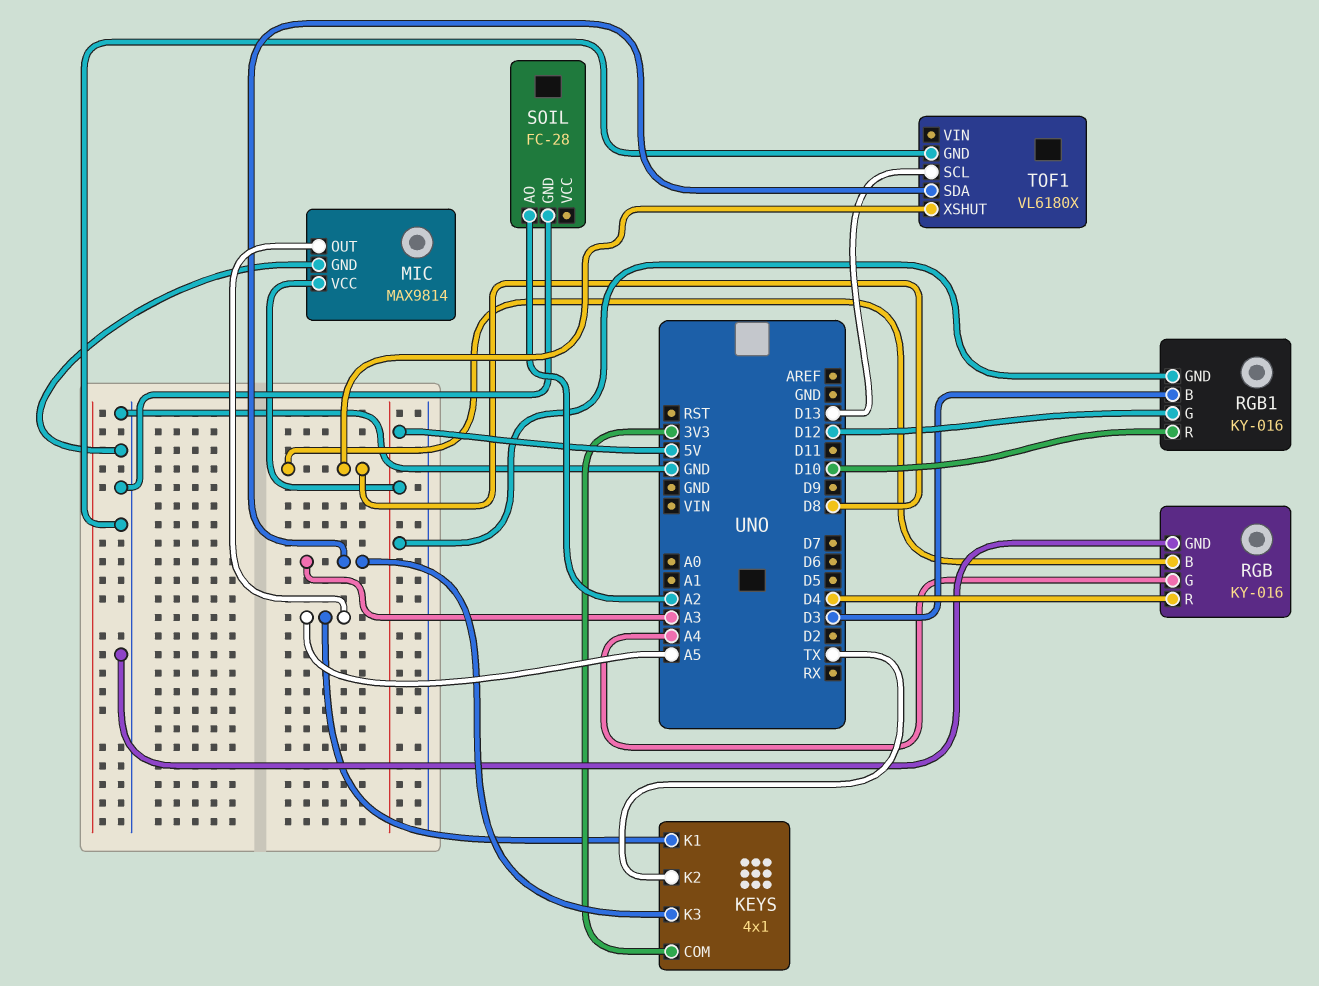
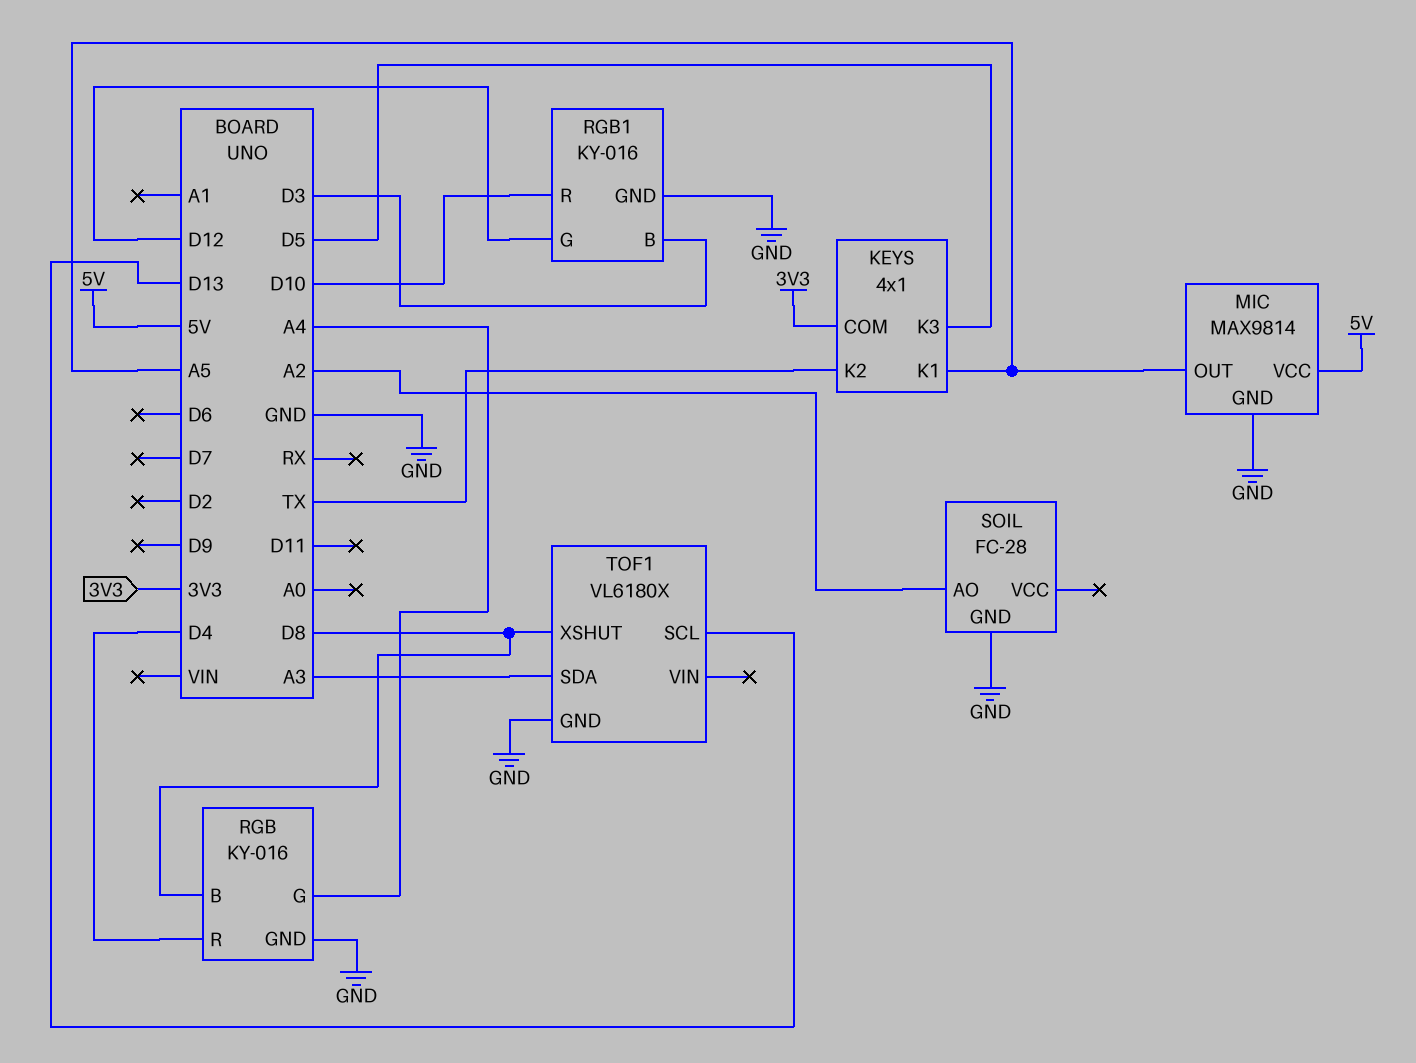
KEYS pin K3: A3 -> D5
RGB1 pin GND: 5V -> GND

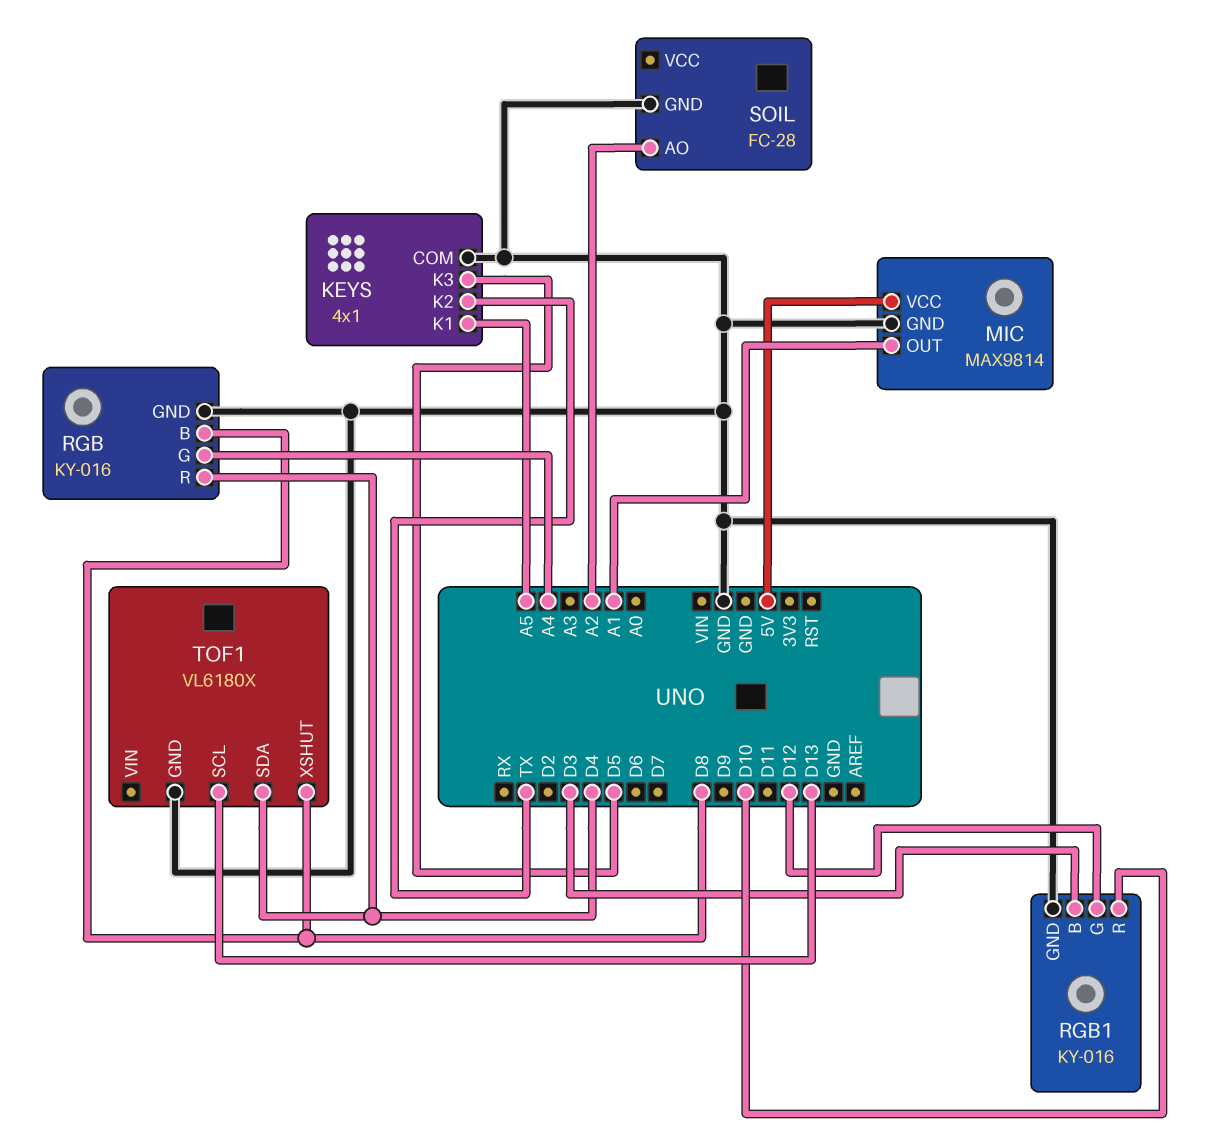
KEYS pin COM: 3V3 -> GND
MIC pin OUT: A5 -> A1
TOF1 pin SDA: A3 -> D4

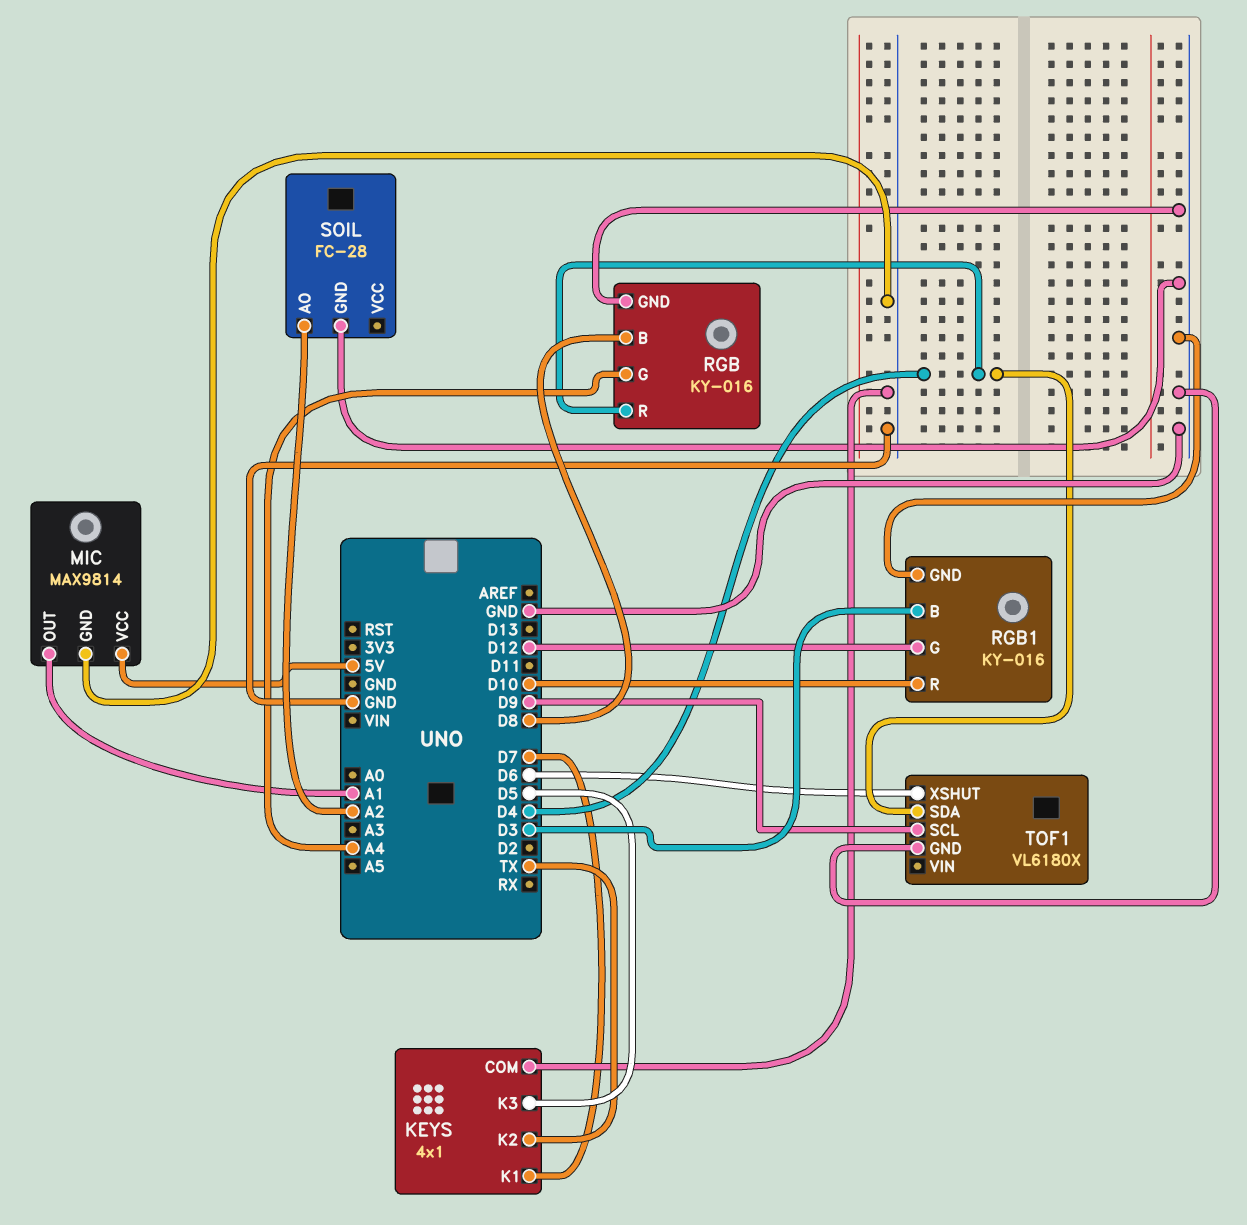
KEYS pin K1: A5 -> D7
TOF1 pin SCL: D13 -> D9
TOF1 pin XSHUT: D8 -> D6

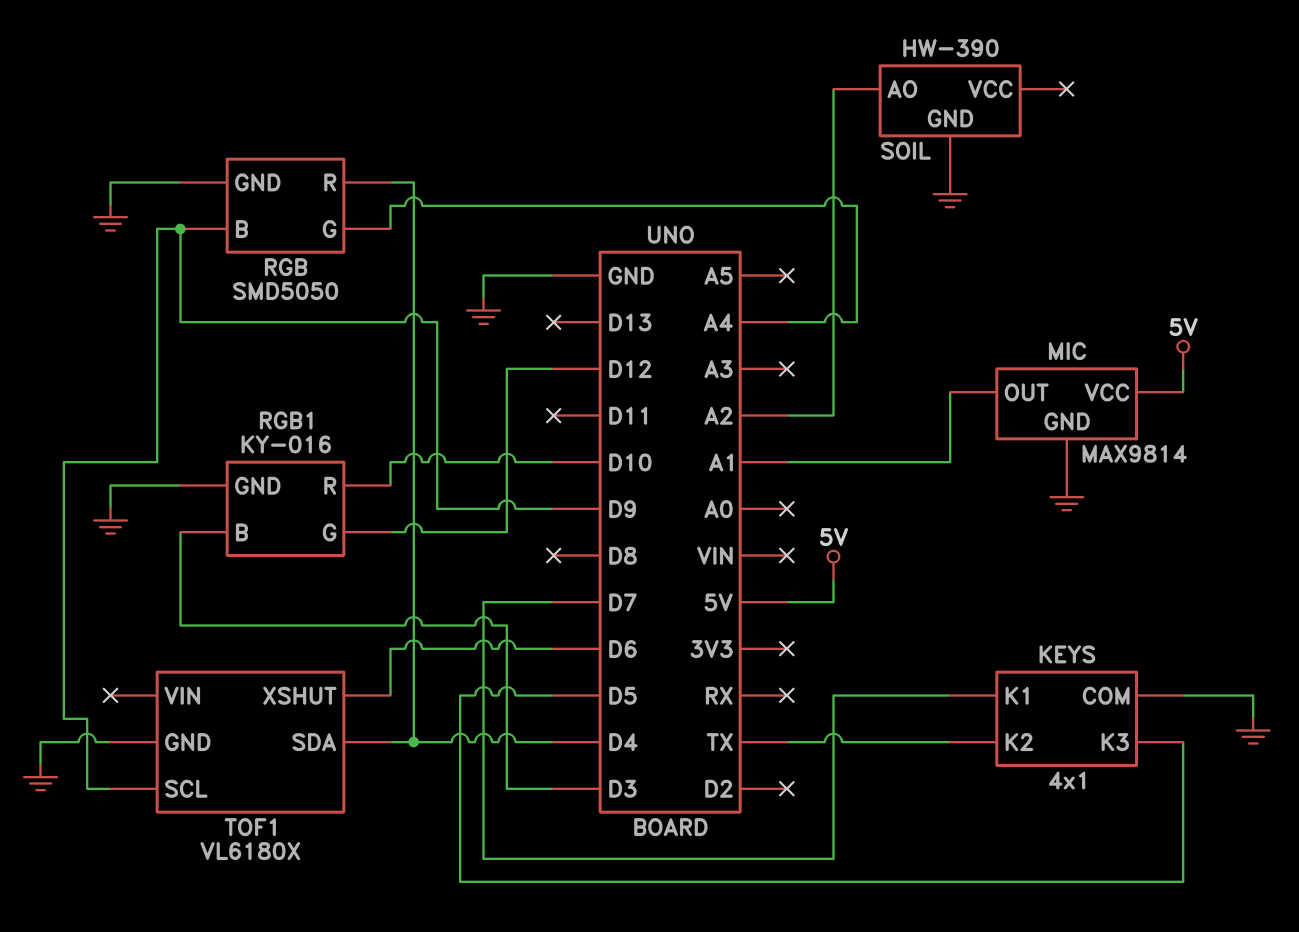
RGB: KY-016 -> SMD5050
RGB pin B: D8 -> D9
SOIL: FC-28 -> HW-390

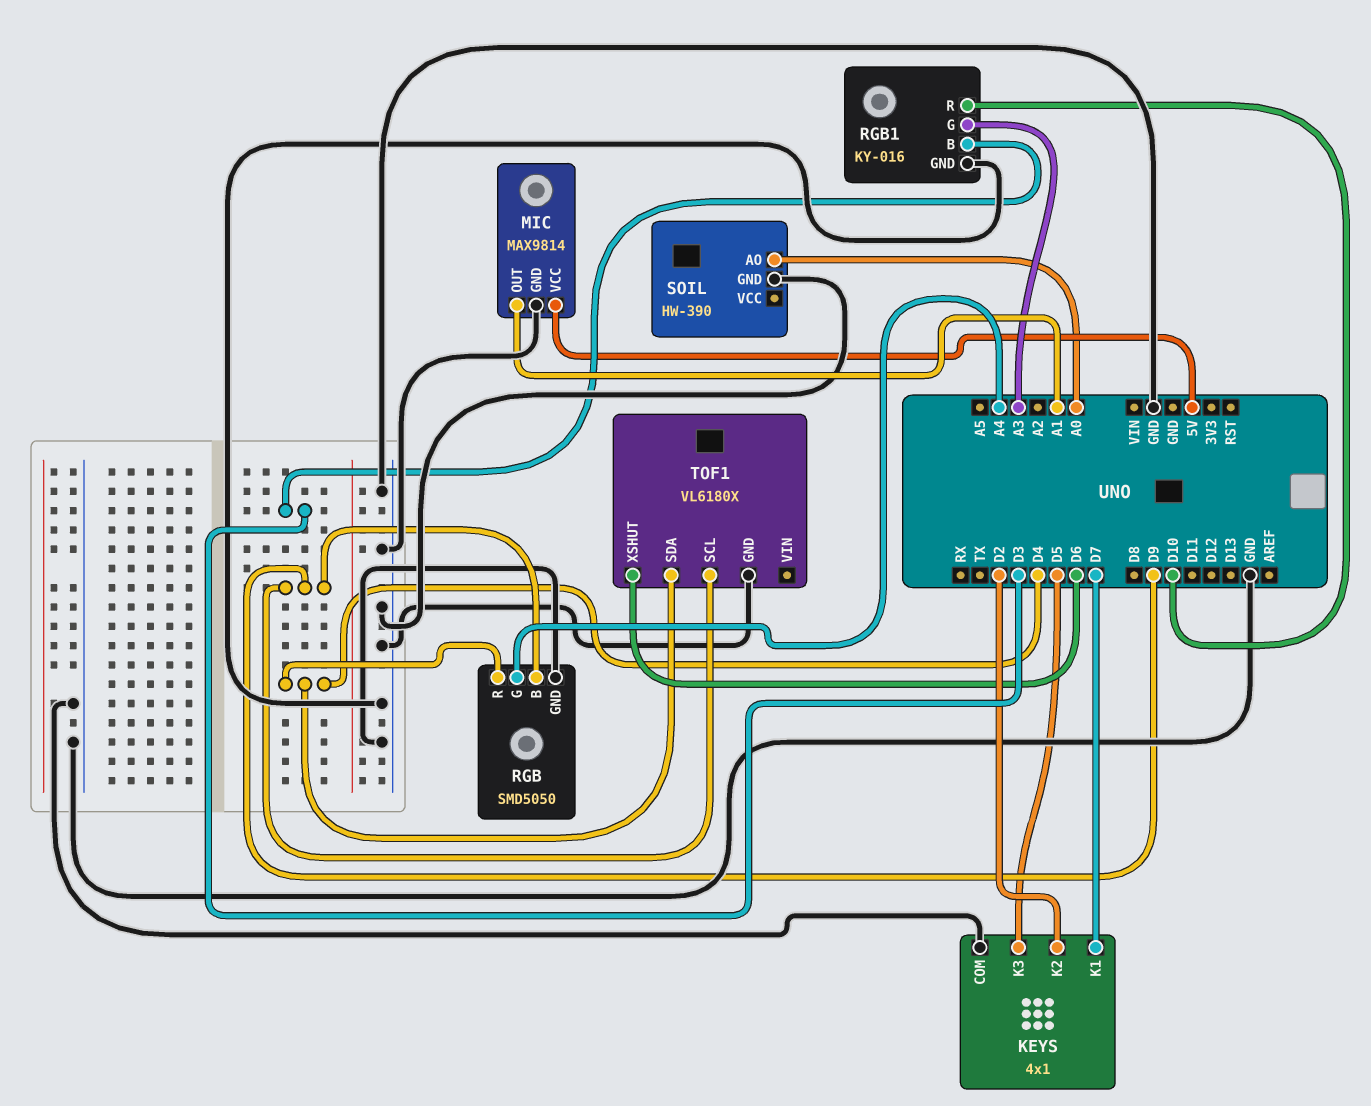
KEYS pin K2: TX -> D2
RGB1 pin G: D12 -> A3
SOIL pin AO: A2 -> A0

